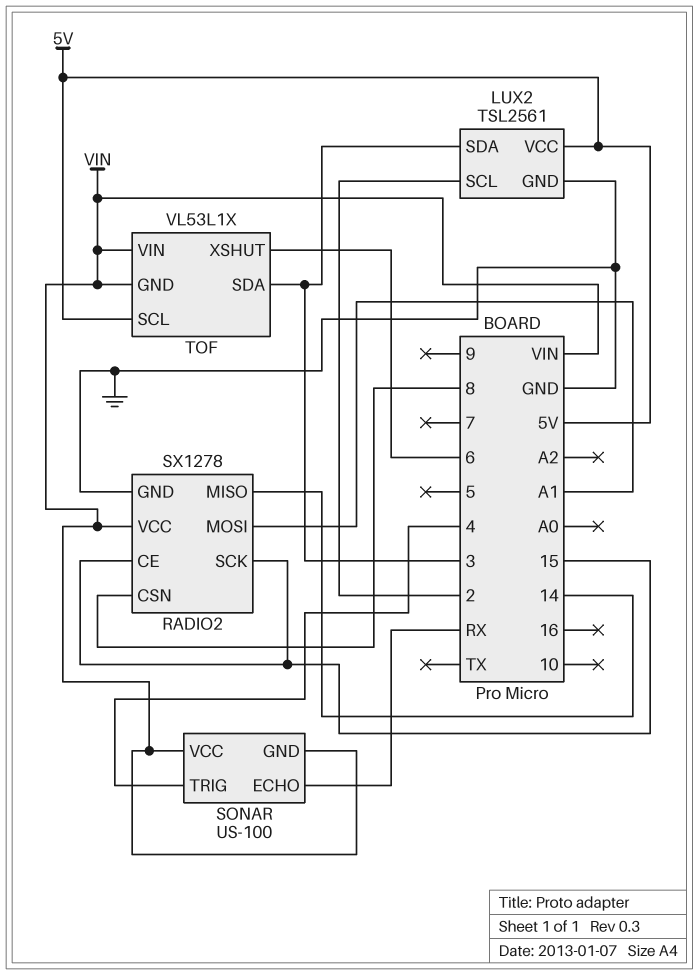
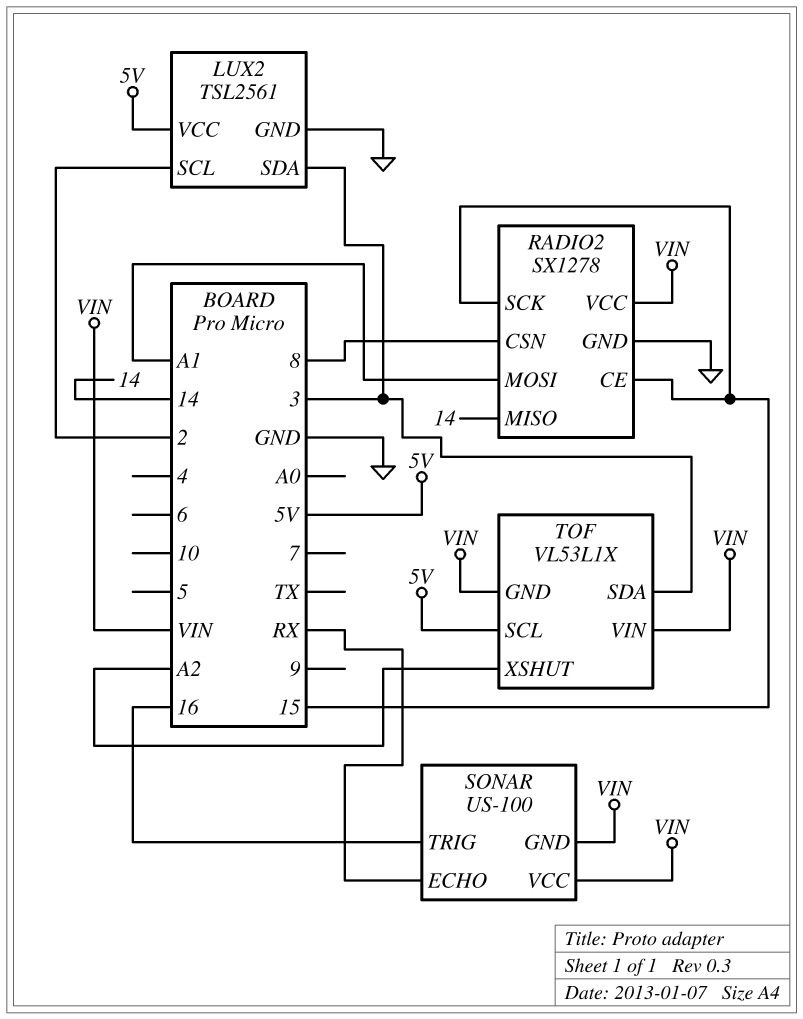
SONAR pin TRIG: 4 -> 16
TOF pin XSHUT: 6 -> A2

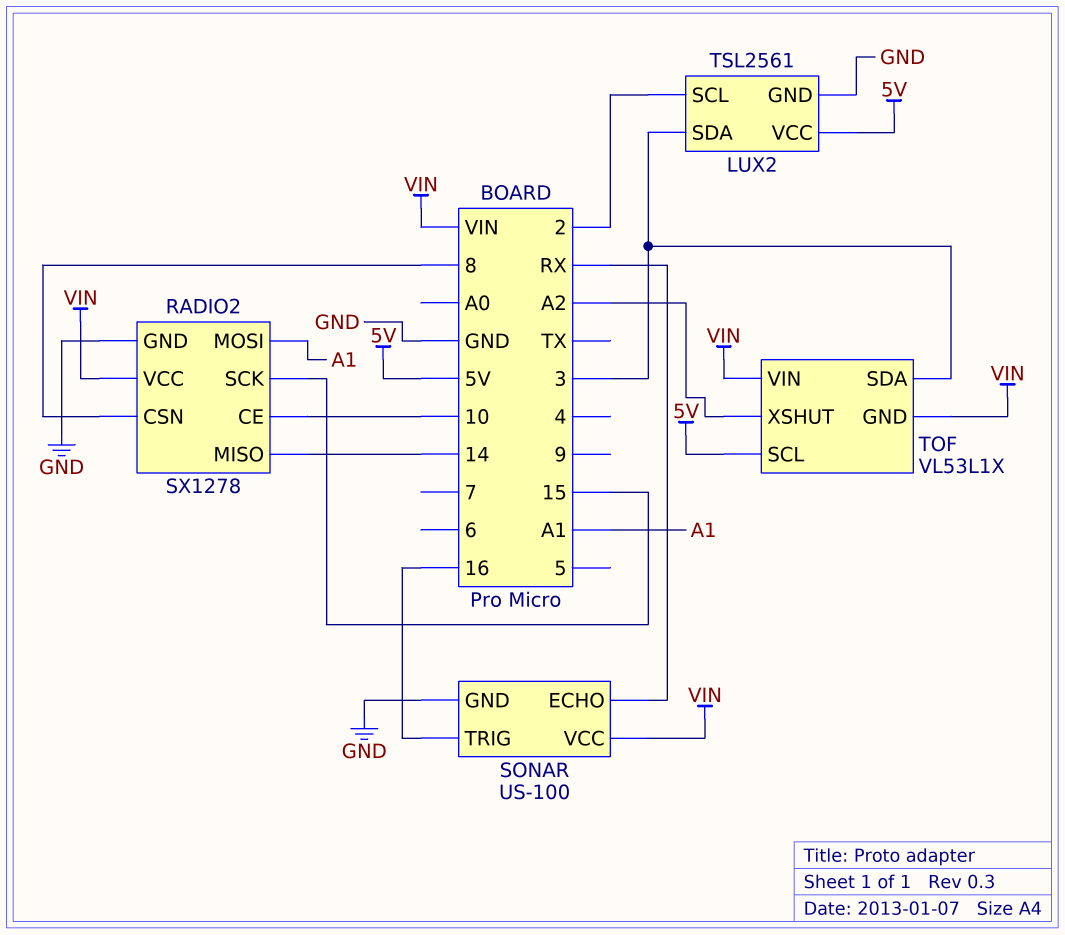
RADIO2 pin CE: 15 -> 10
SONAR pin GND: VIN -> GND

